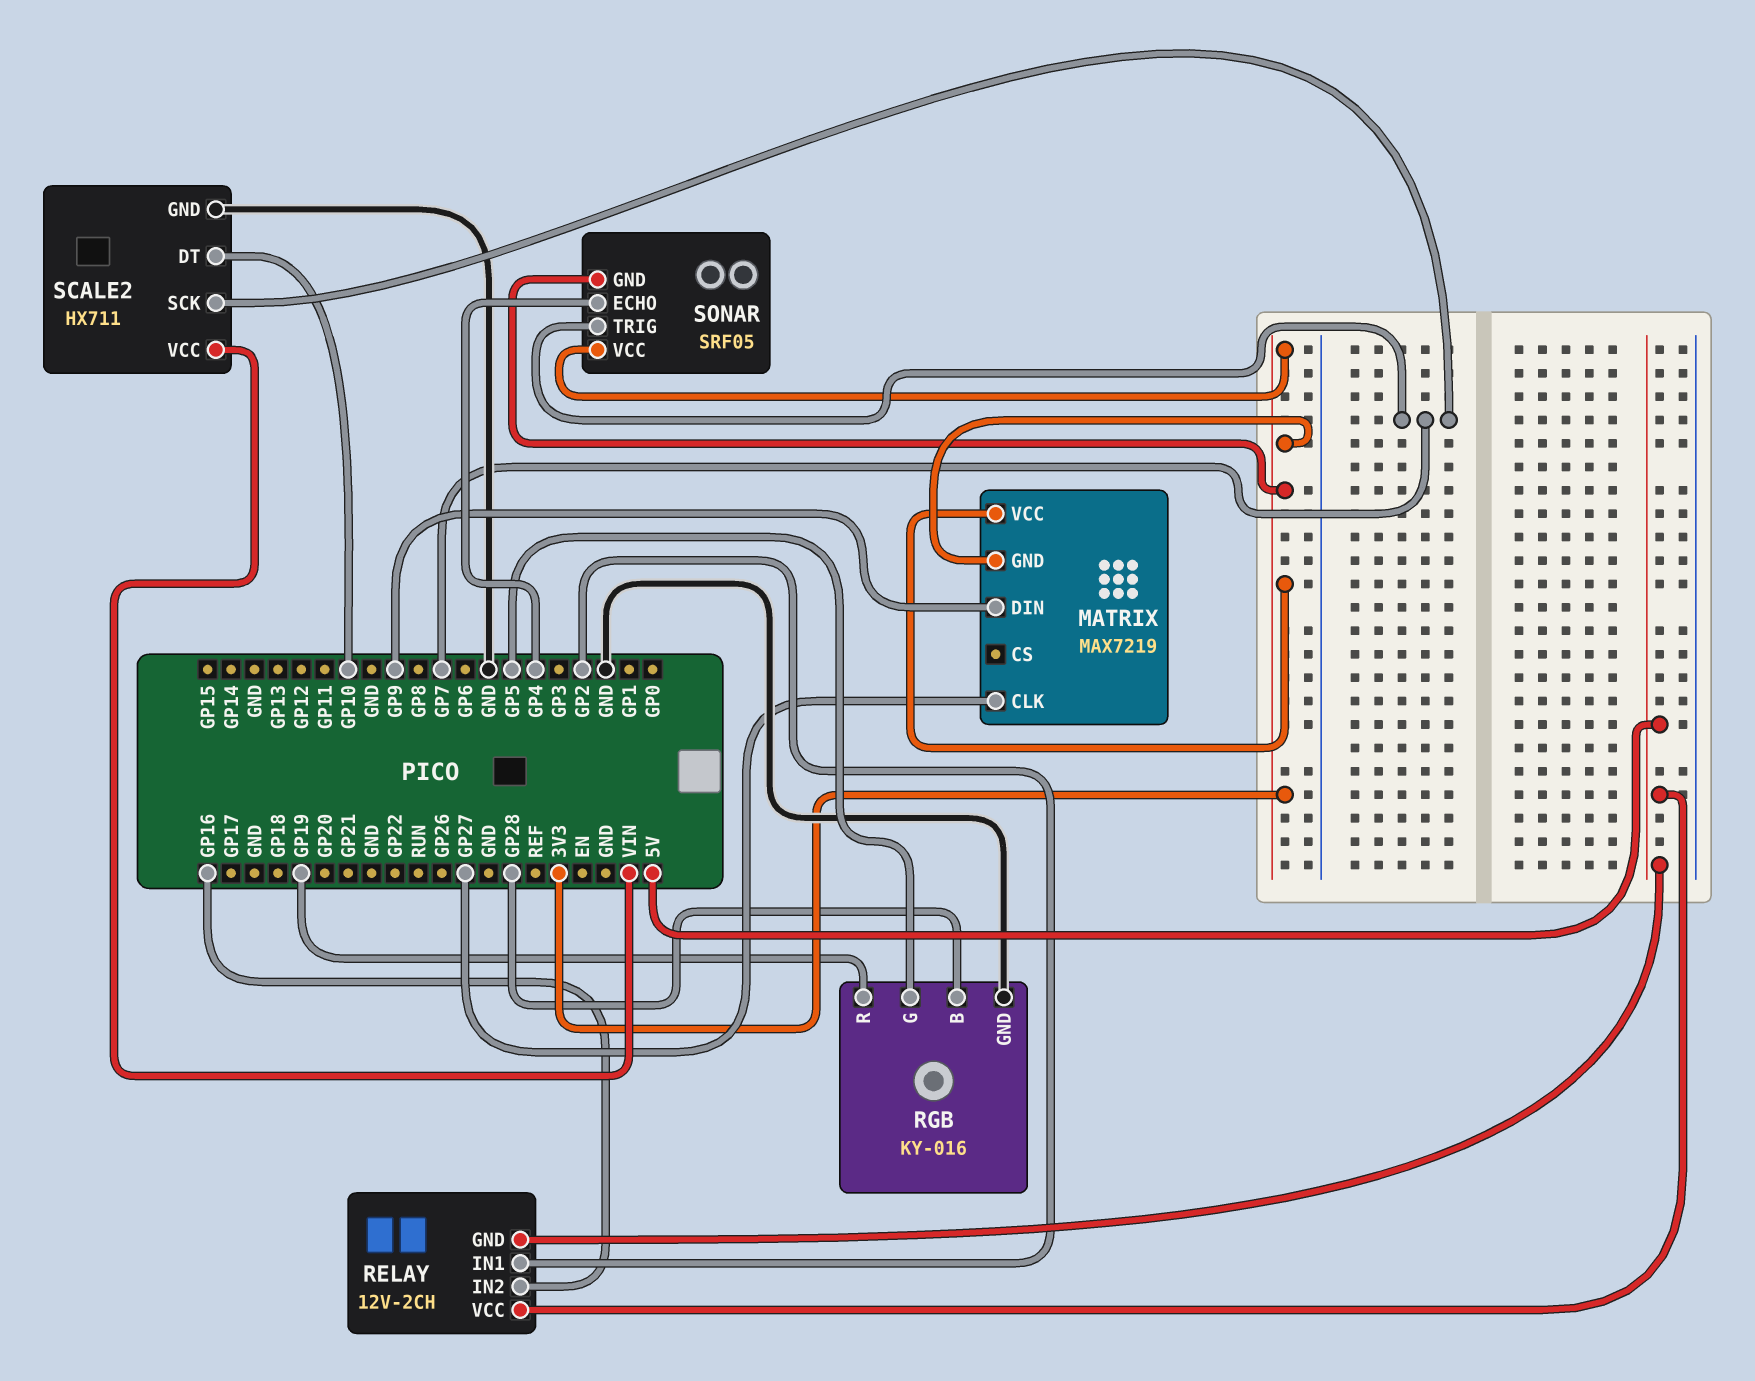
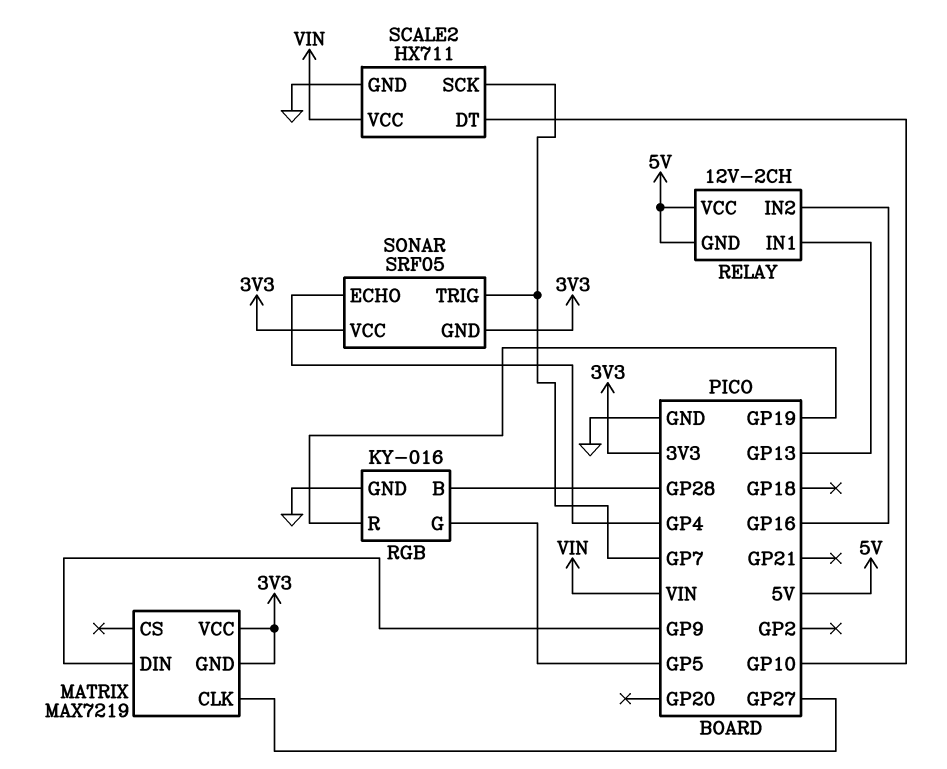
RELAY pin IN1: GP2 -> GP13

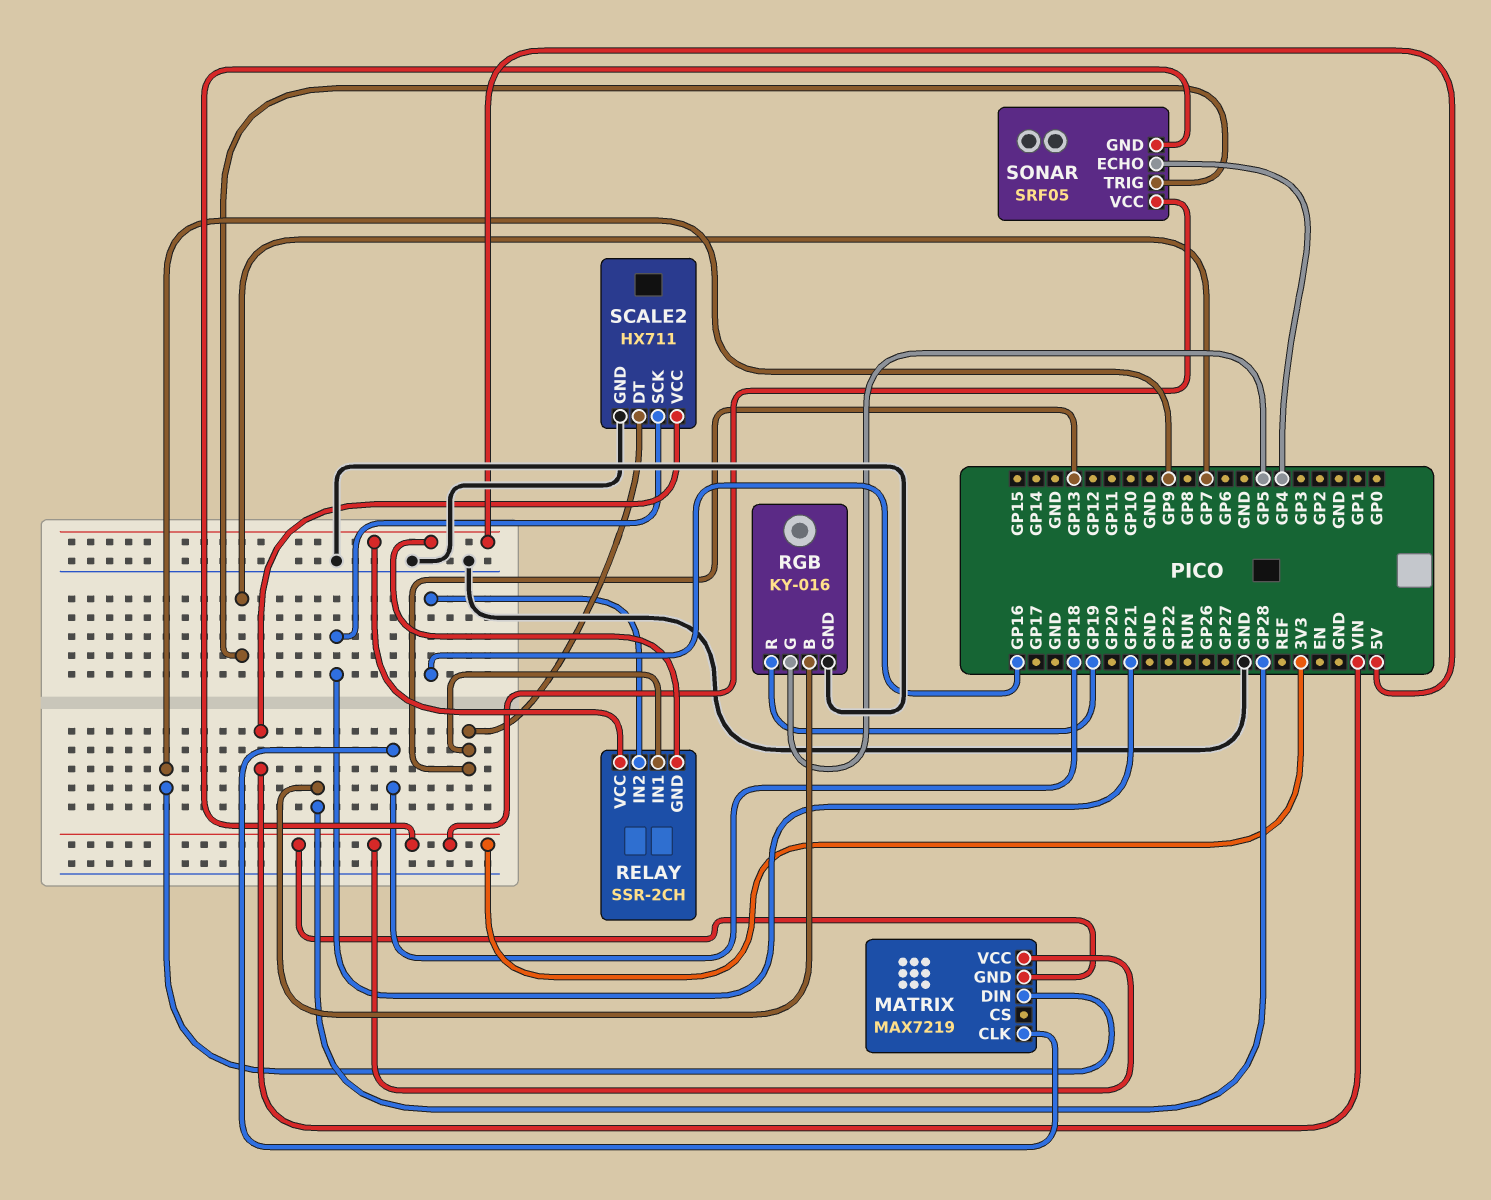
MATRIX pin CLK: GP27 -> GP18
RELAY: 12V-2CH -> SSR-2CH
SCALE2 pin DT: GP10 -> GP13
SCALE2 pin SCK: GP7 -> GP21

